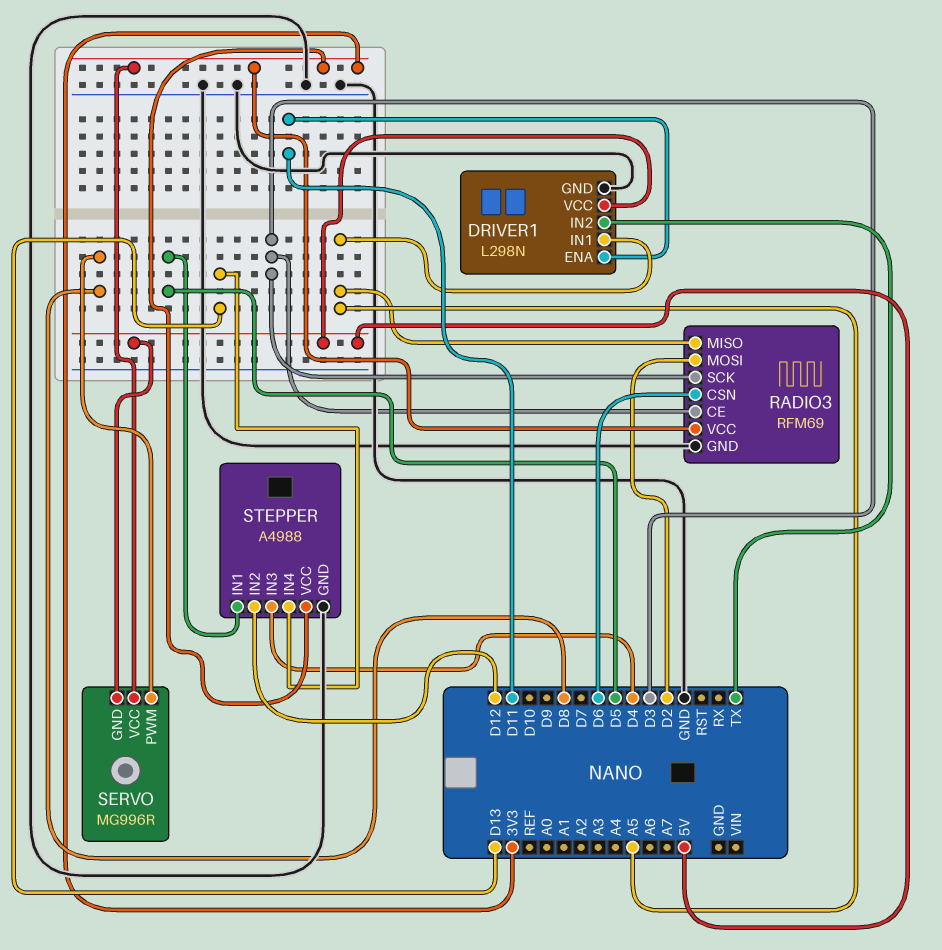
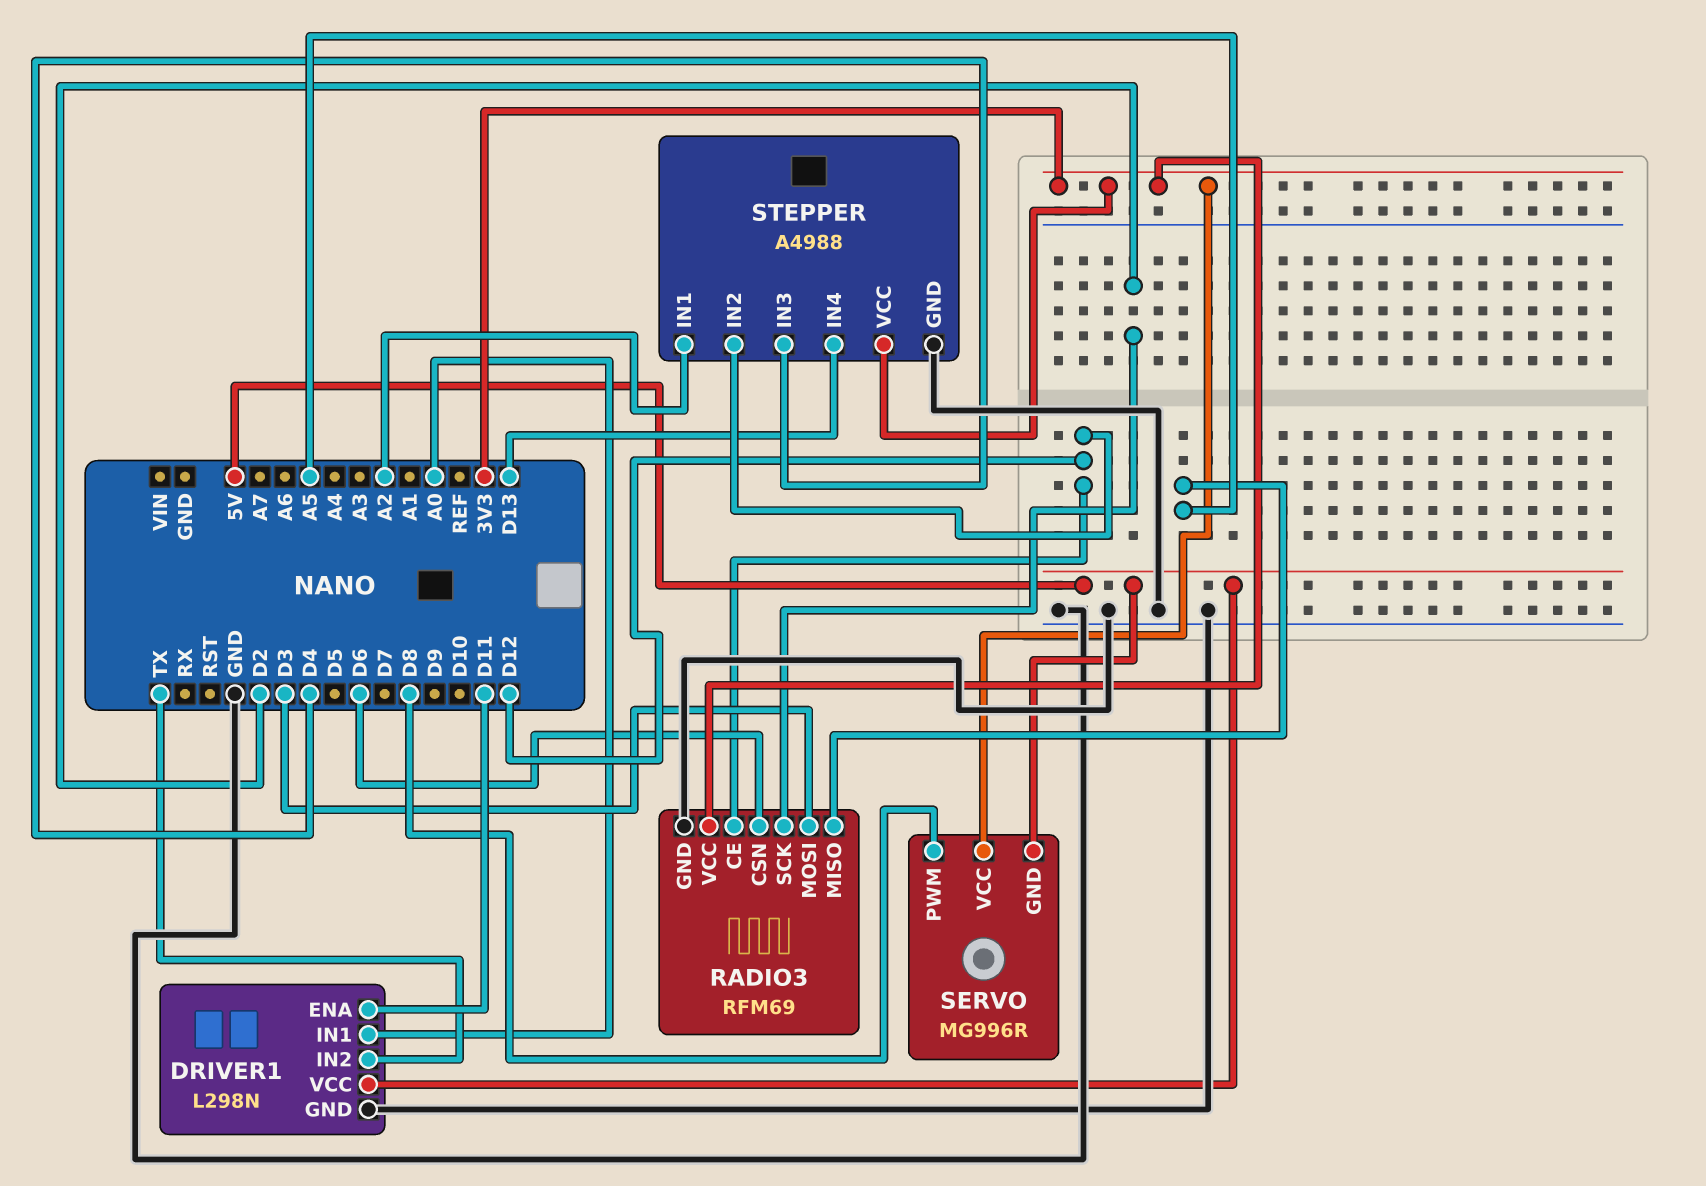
DRIVER1 pin IN1: A5 -> A0
RADIO3 pin CE: D3 -> D12
RADIO3 pin MOSI: D2 -> D3
RADIO3 pin SCK: D3 -> D2
STEPPER pin IN1: D5 -> A2

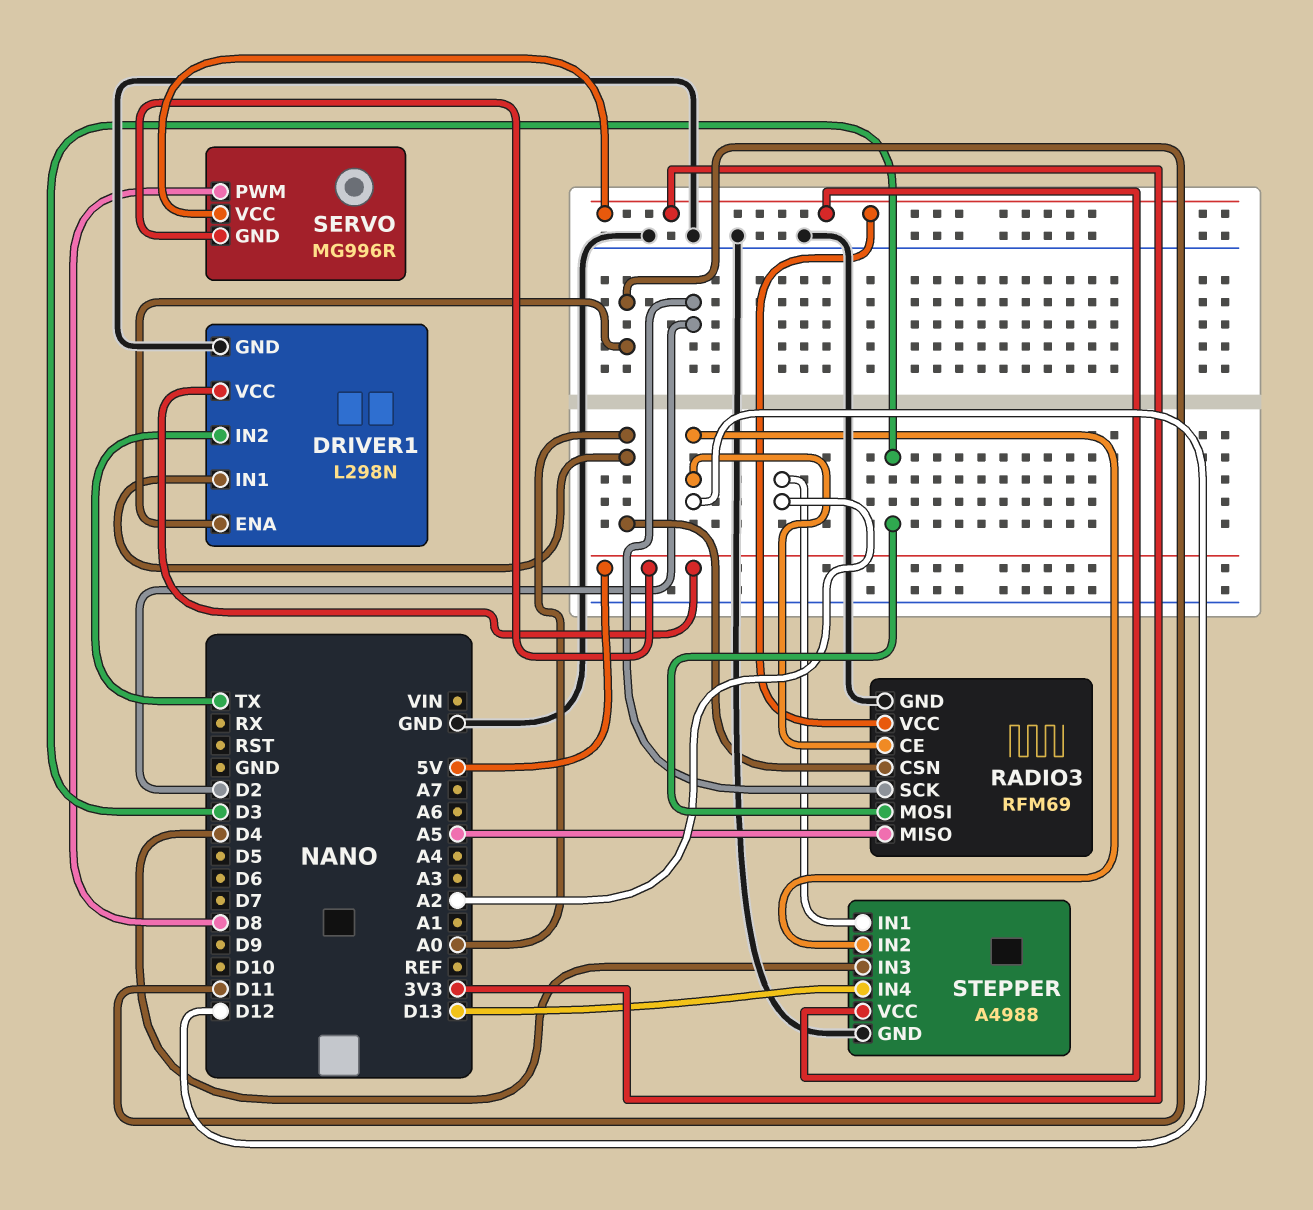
RADIO3 pin CSN: D6 -> A0

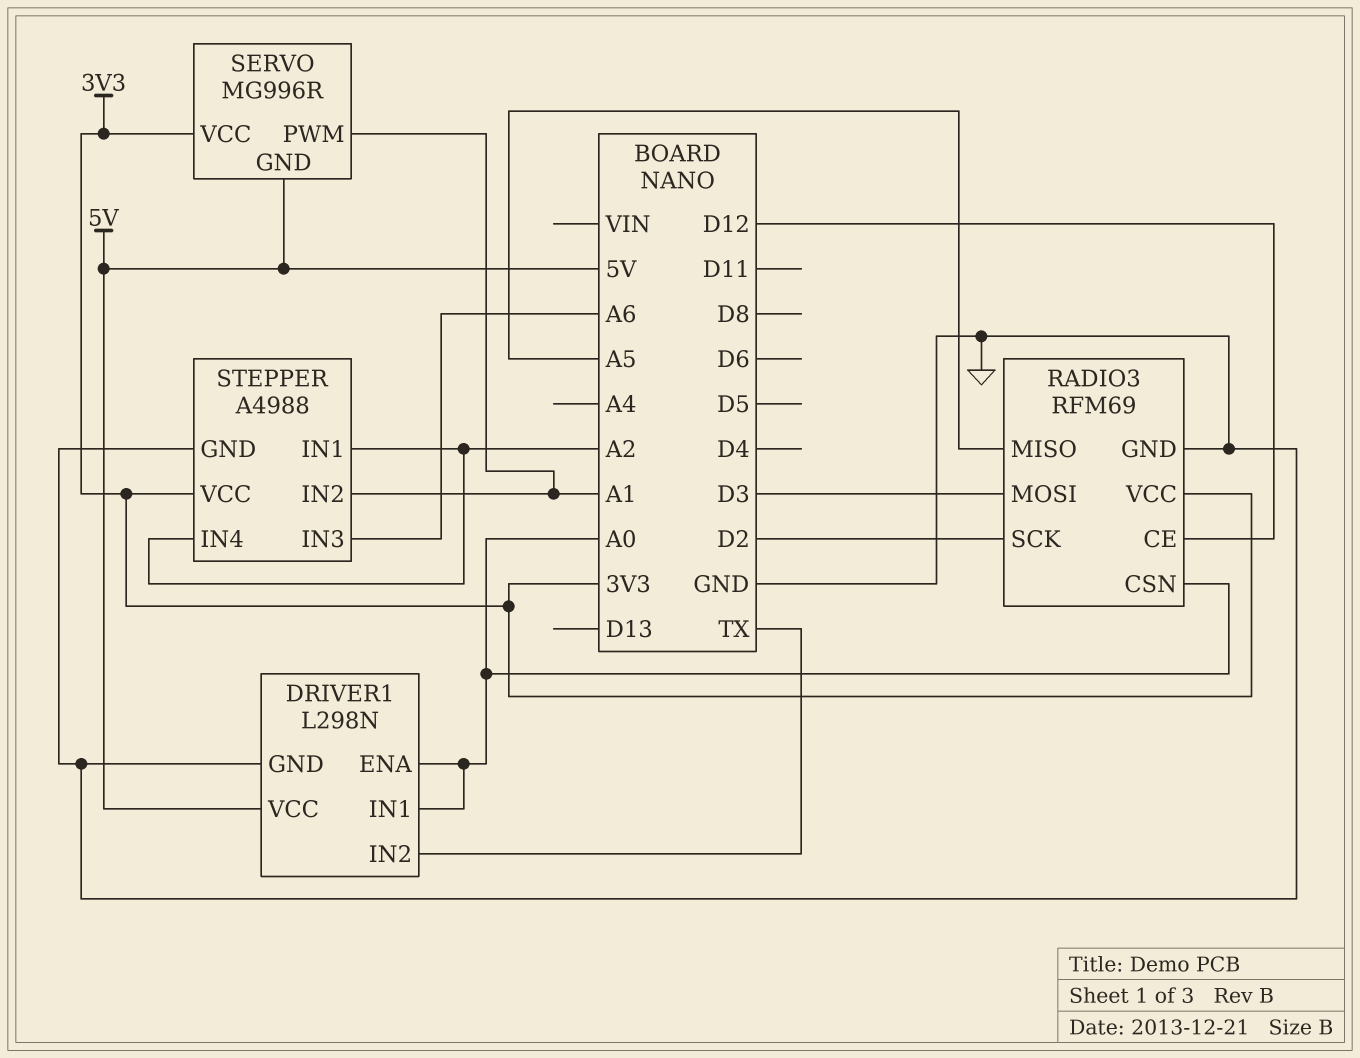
DRIVER1 pin ENA: D11 -> A0
SERVO pin PWM: D8 -> A1
STEPPER pin IN2: D12 -> A1
STEPPER pin IN3: D4 -> A6
STEPPER pin IN4: D13 -> A2

